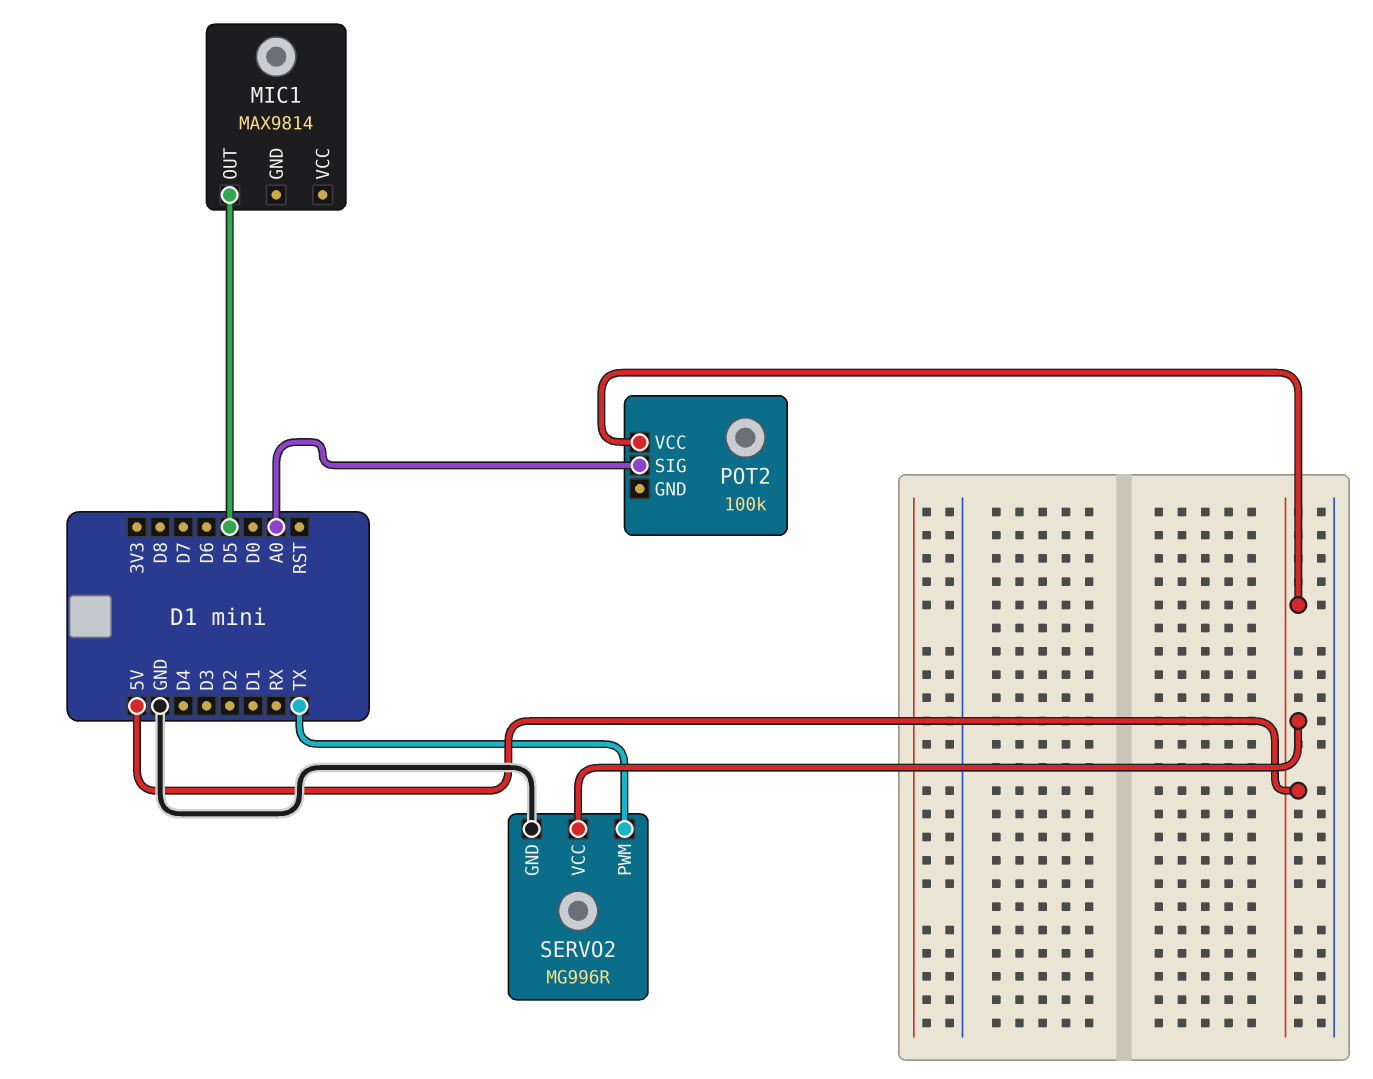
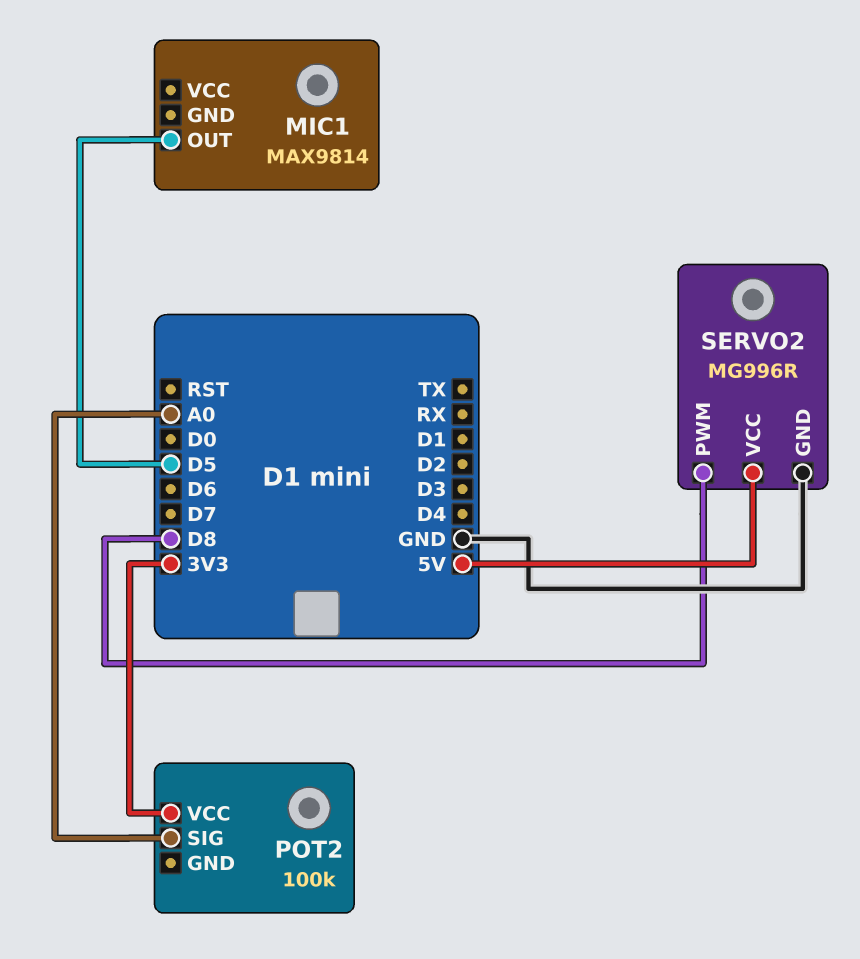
POT2 pin VCC: 5V -> 3V3
SERVO2 pin PWM: TX -> D8

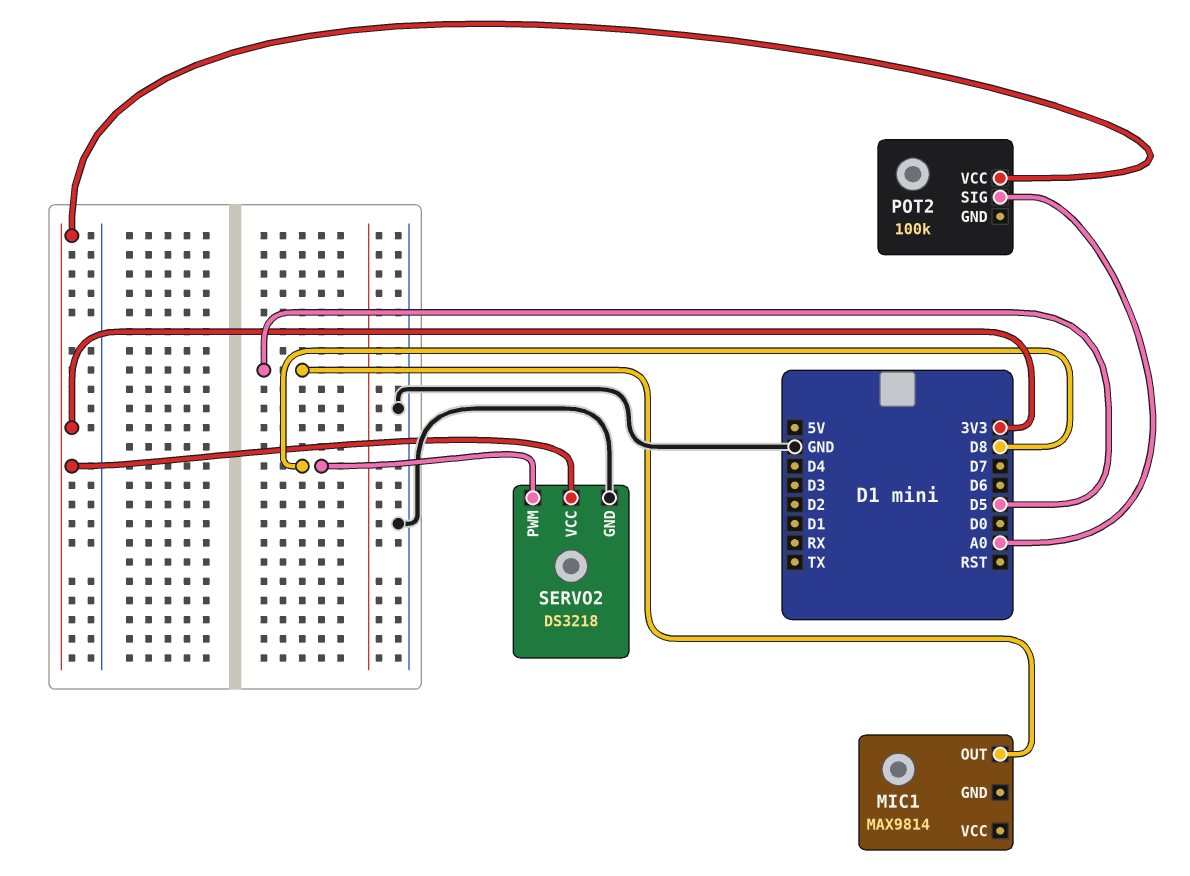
SERVO2: MG996R -> DS3218
SERVO2 pin VCC: 5V -> 3V3

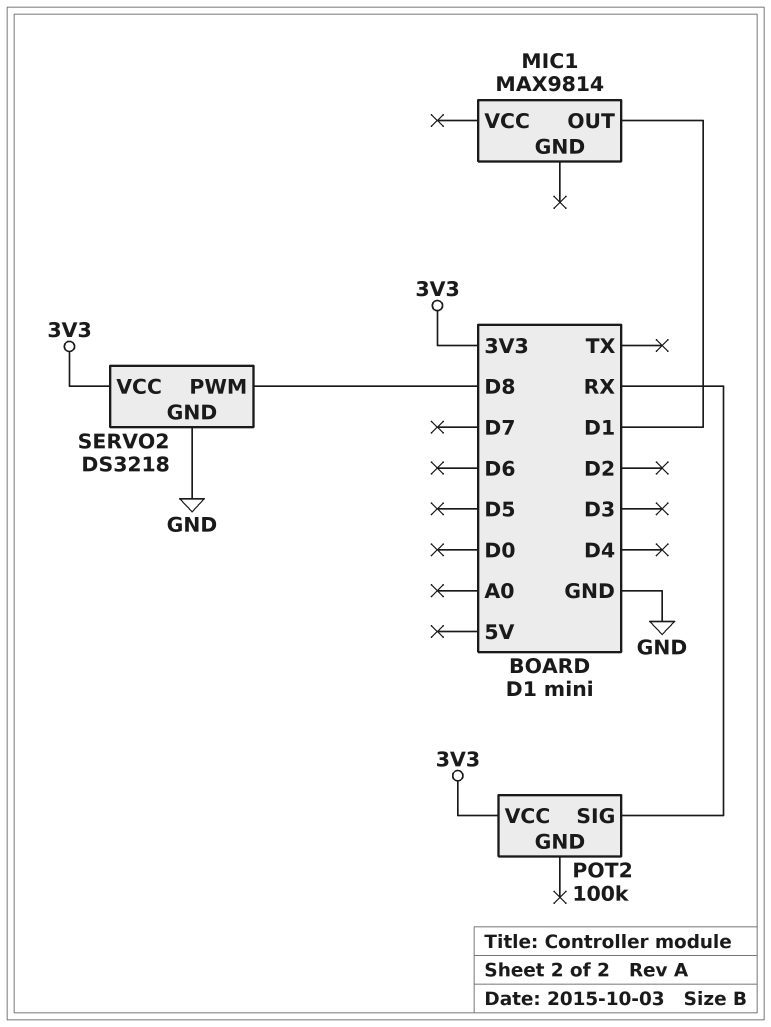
MIC1 pin OUT: D5 -> D1
POT2 pin SIG: A0 -> RX

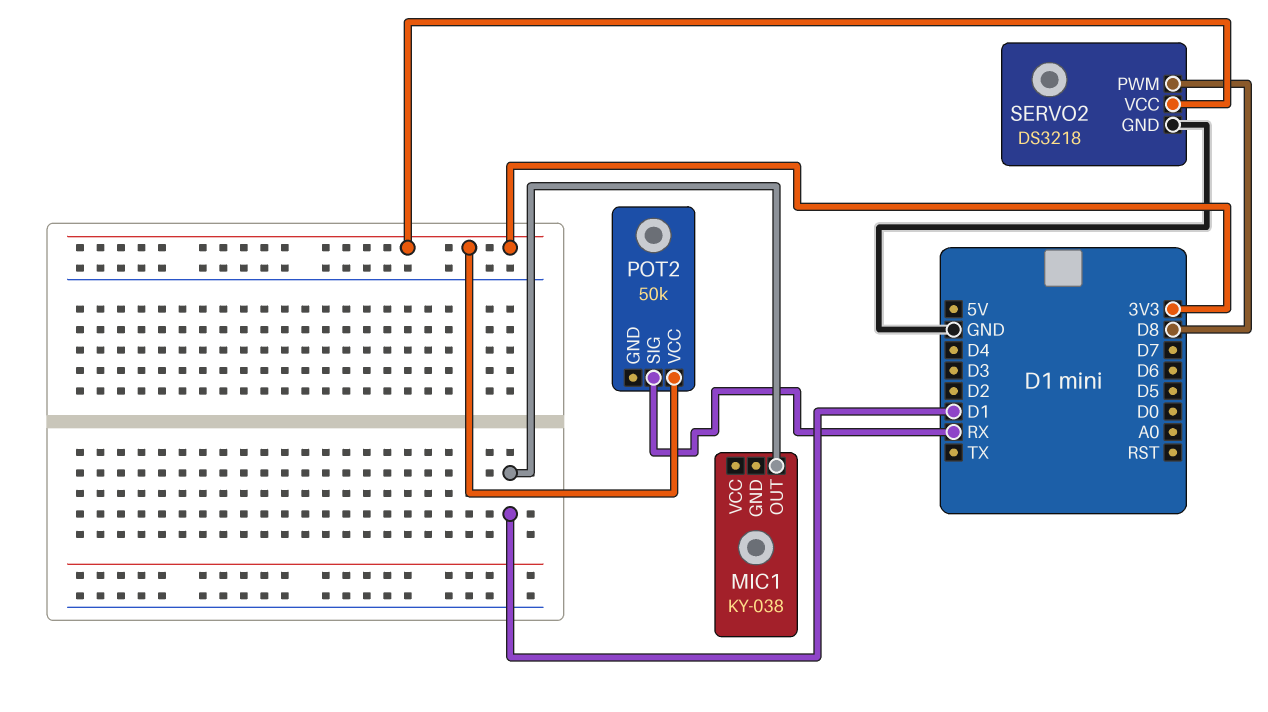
MIC1: MAX9814 -> KY-038
POT2: 100k -> 50k

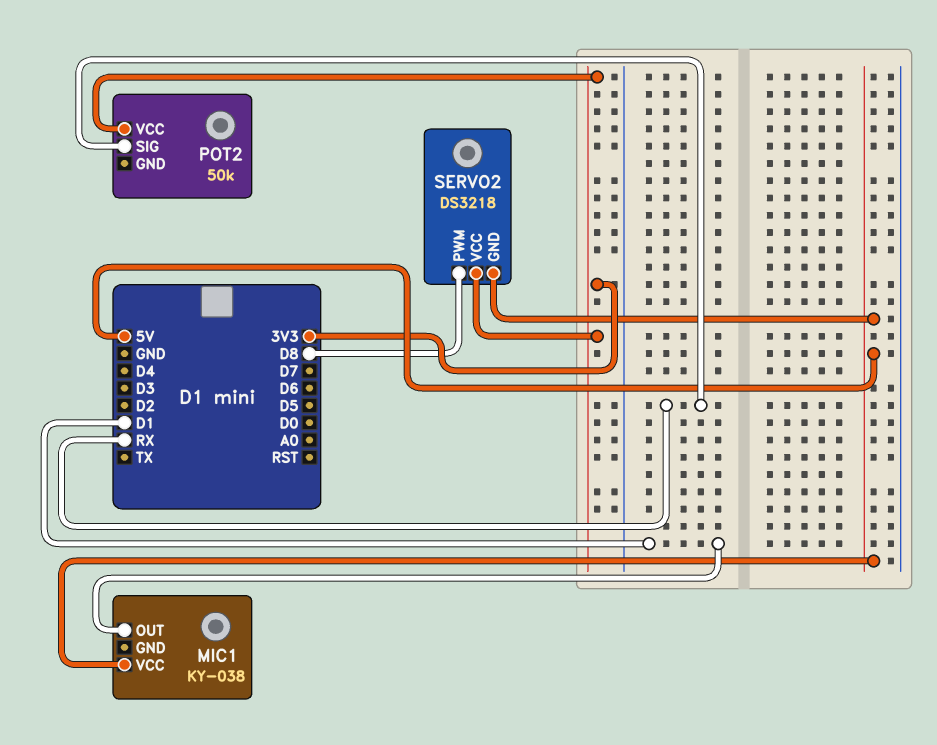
MIC1 pin VCC: none -> 5V
SERVO2 pin GND: GND -> 5V

